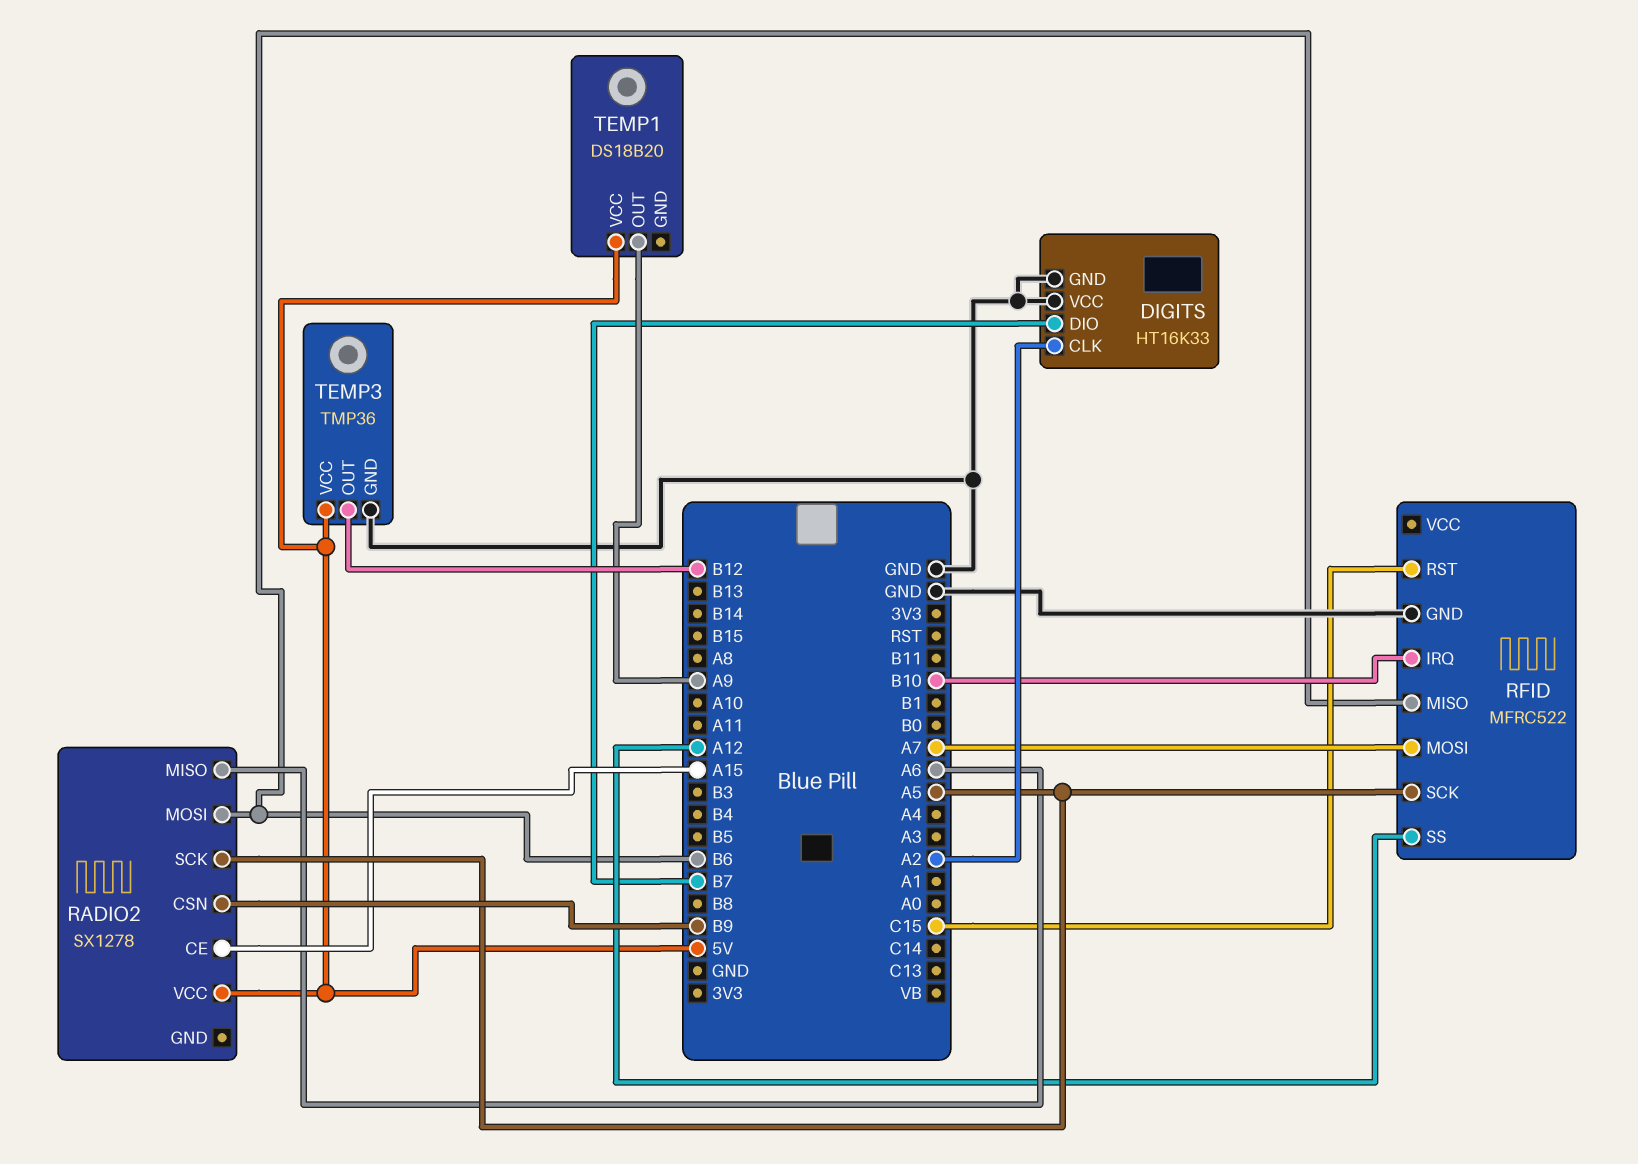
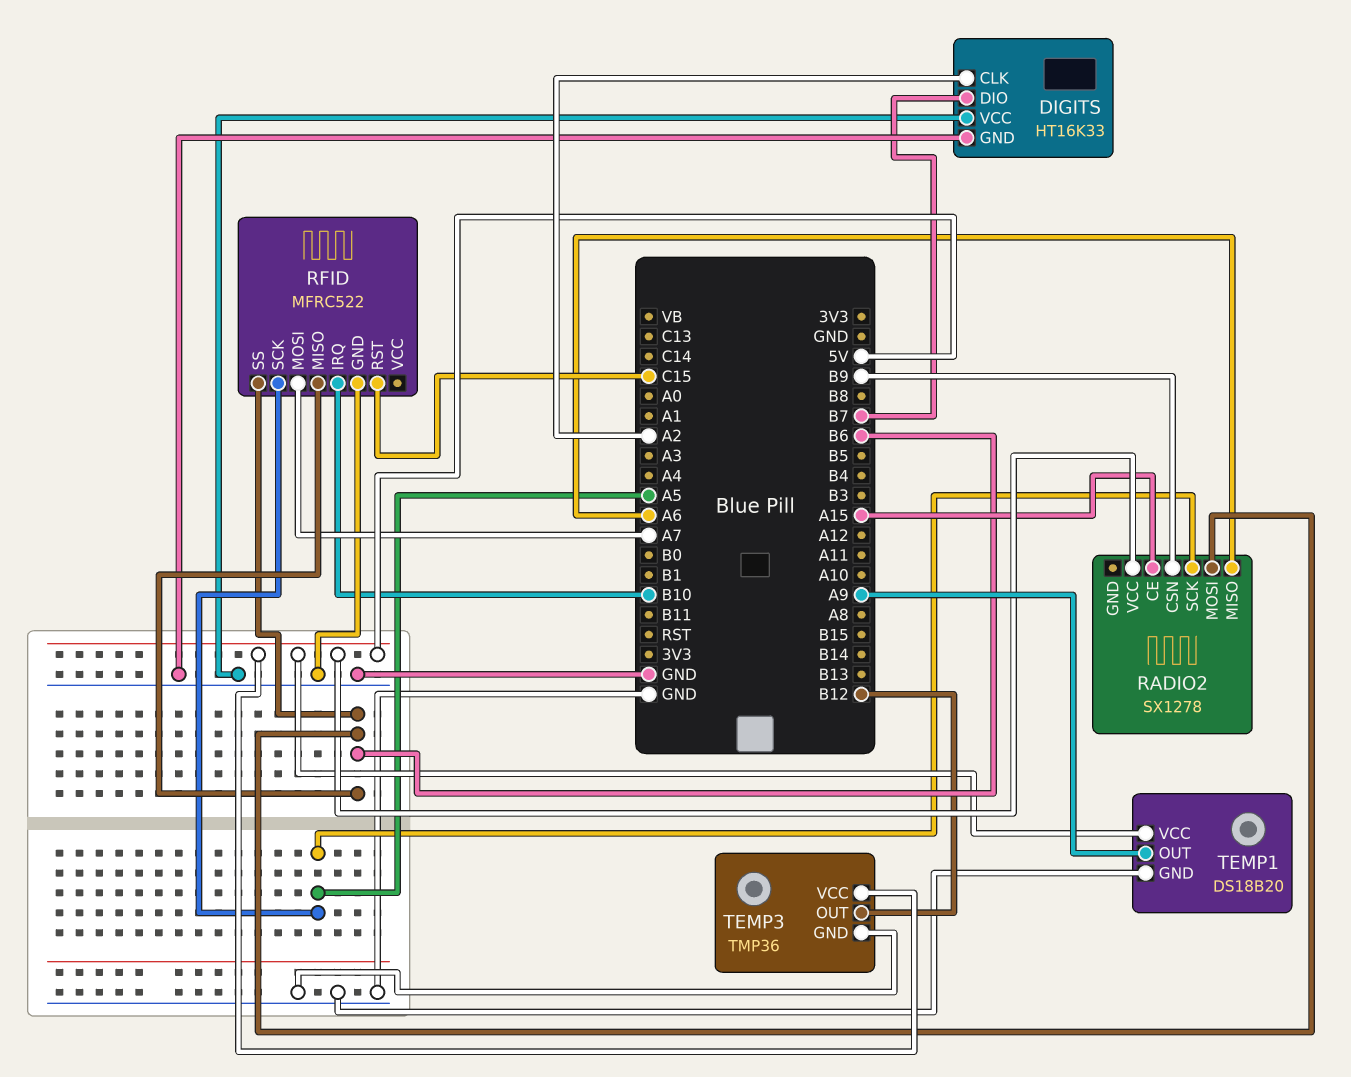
RFID pin SS: A12 -> B6
TEMP1 pin GND: none -> GND

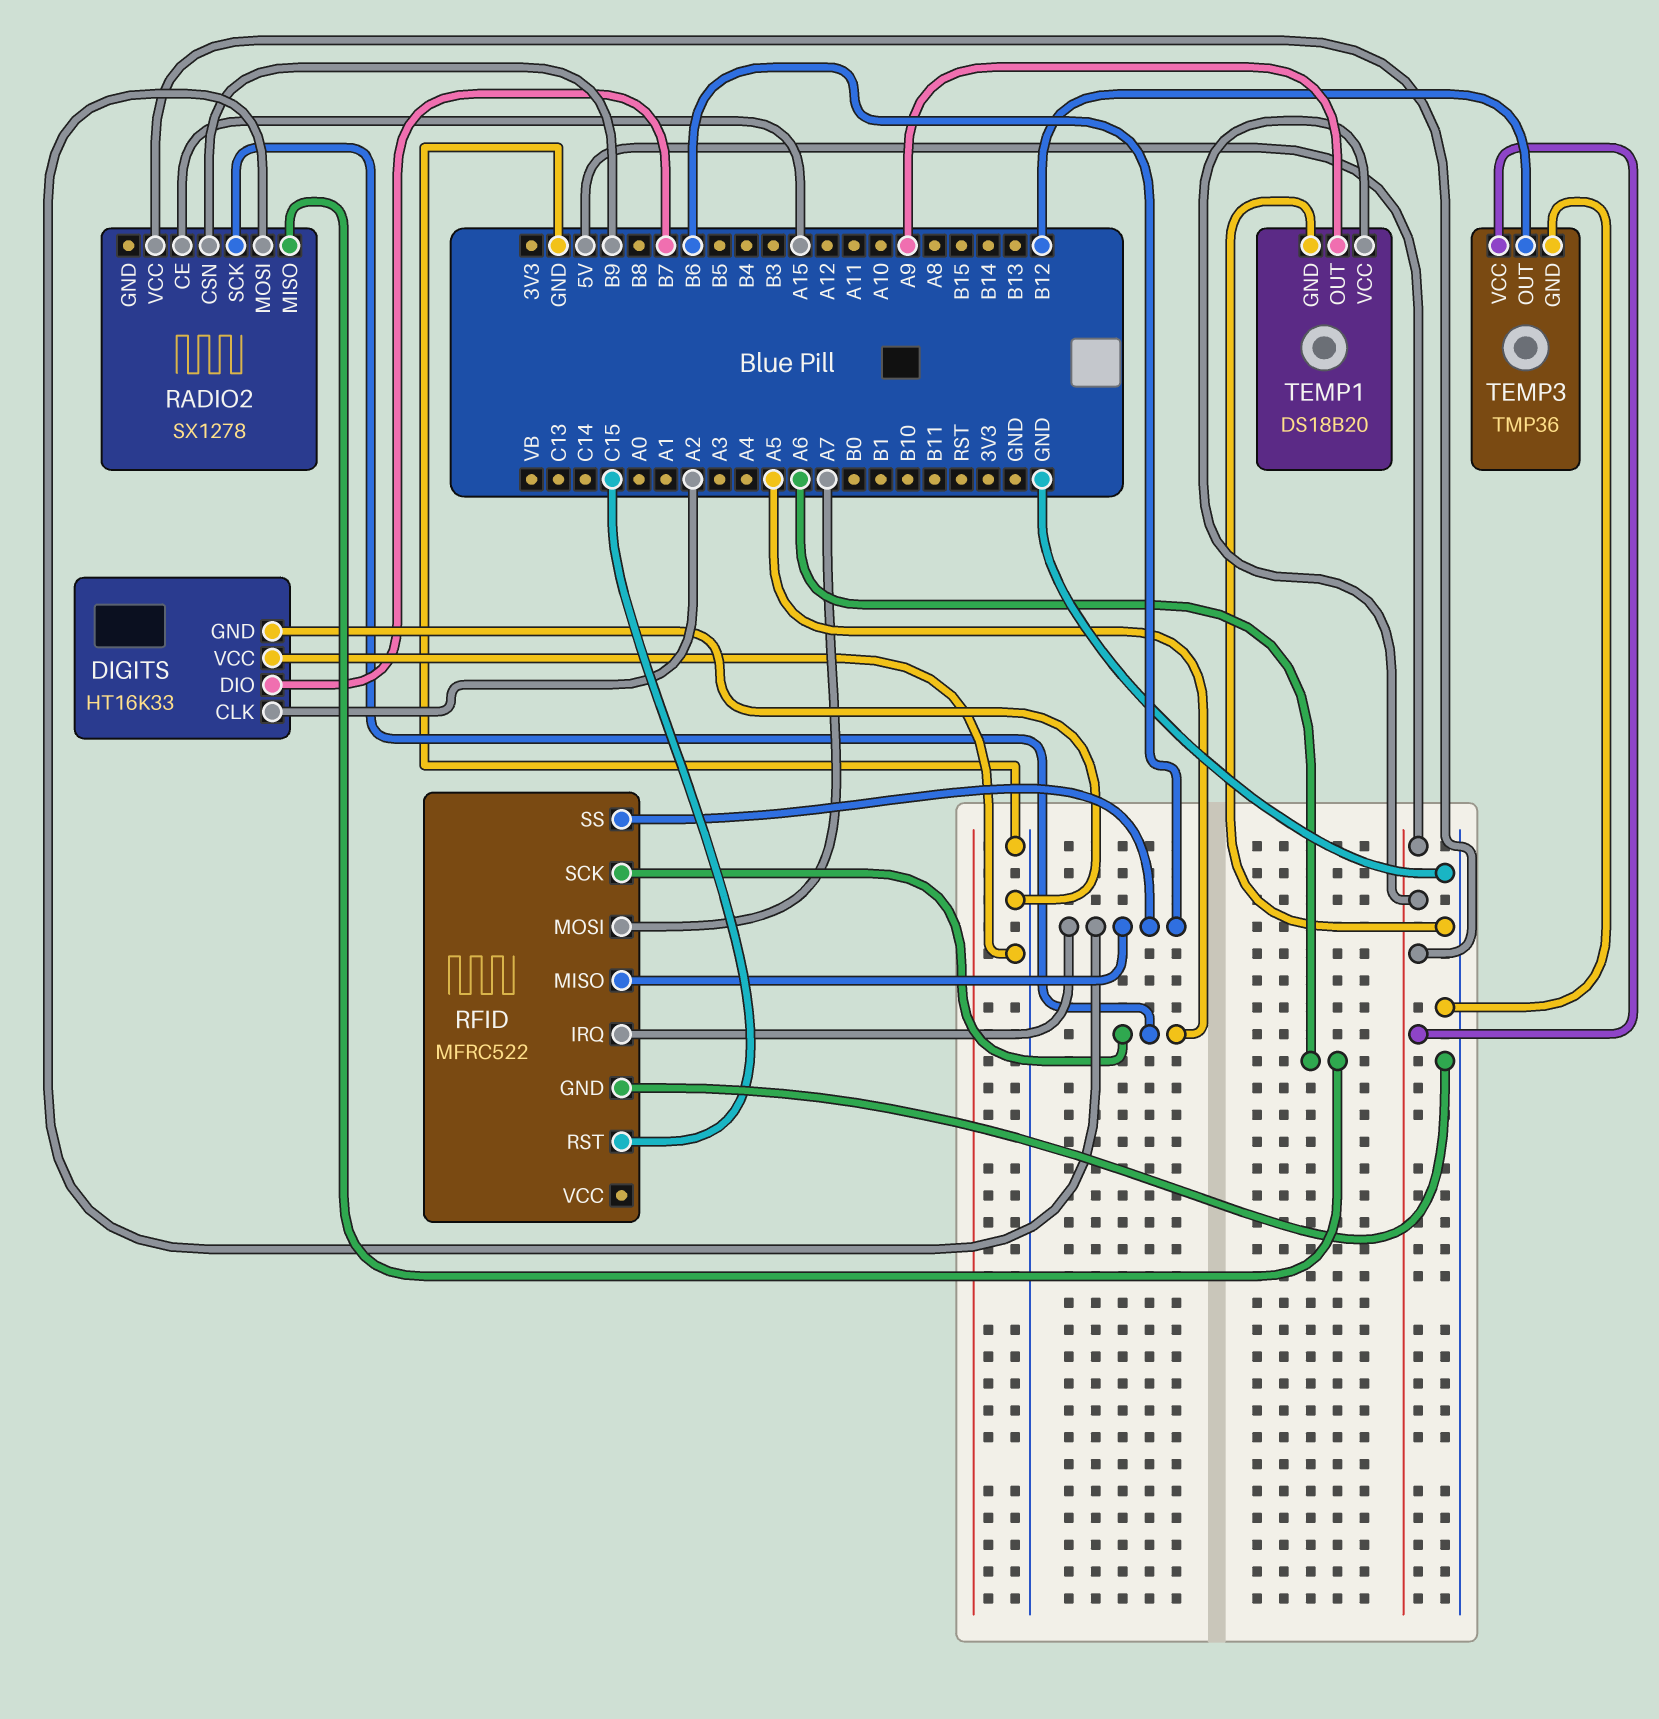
RFID pin IRQ: B10 -> B6

